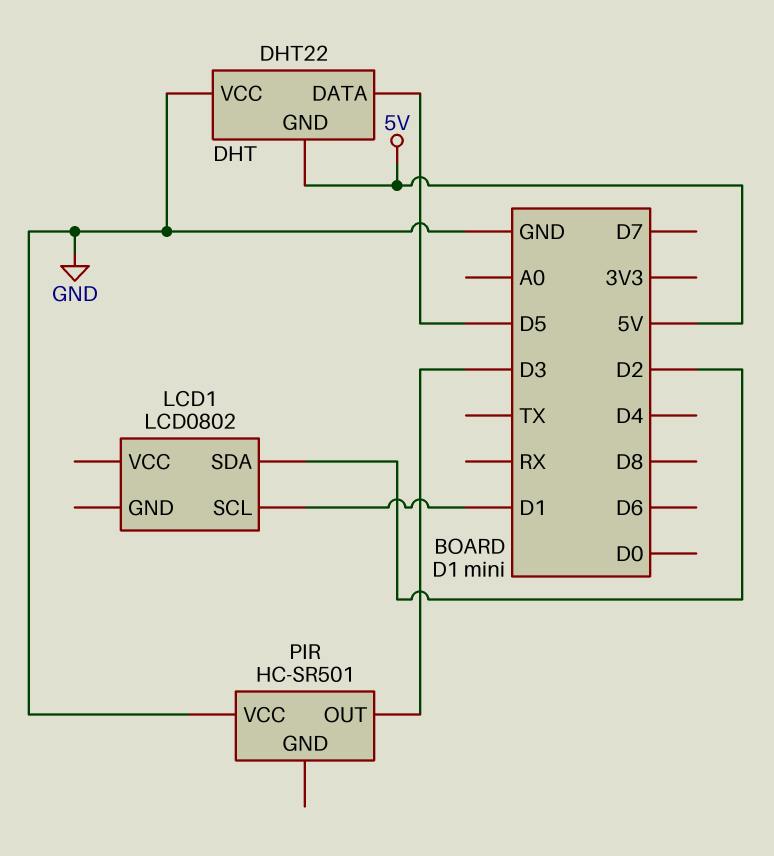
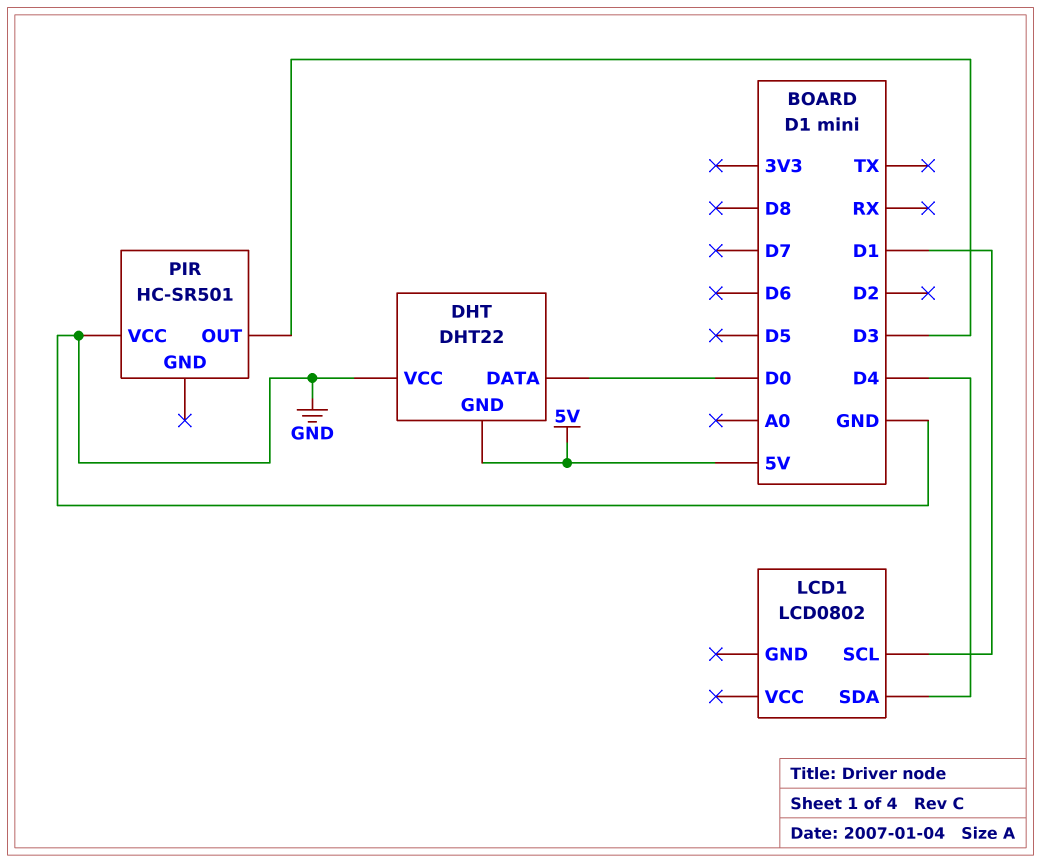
DHT pin DATA: D5 -> D0
LCD1 pin SDA: D2 -> D4

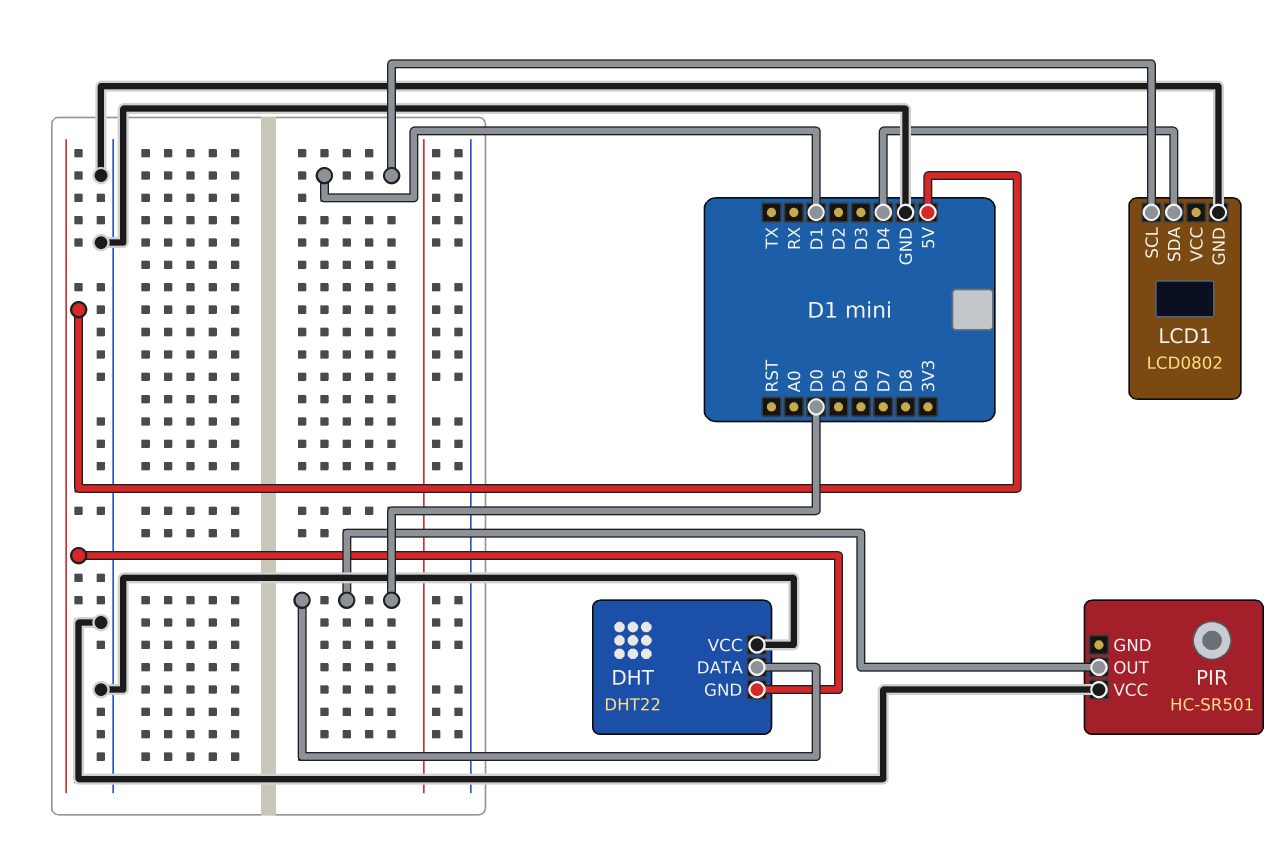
LCD1 pin GND: none -> GND
PIR pin OUT: D3 -> D0

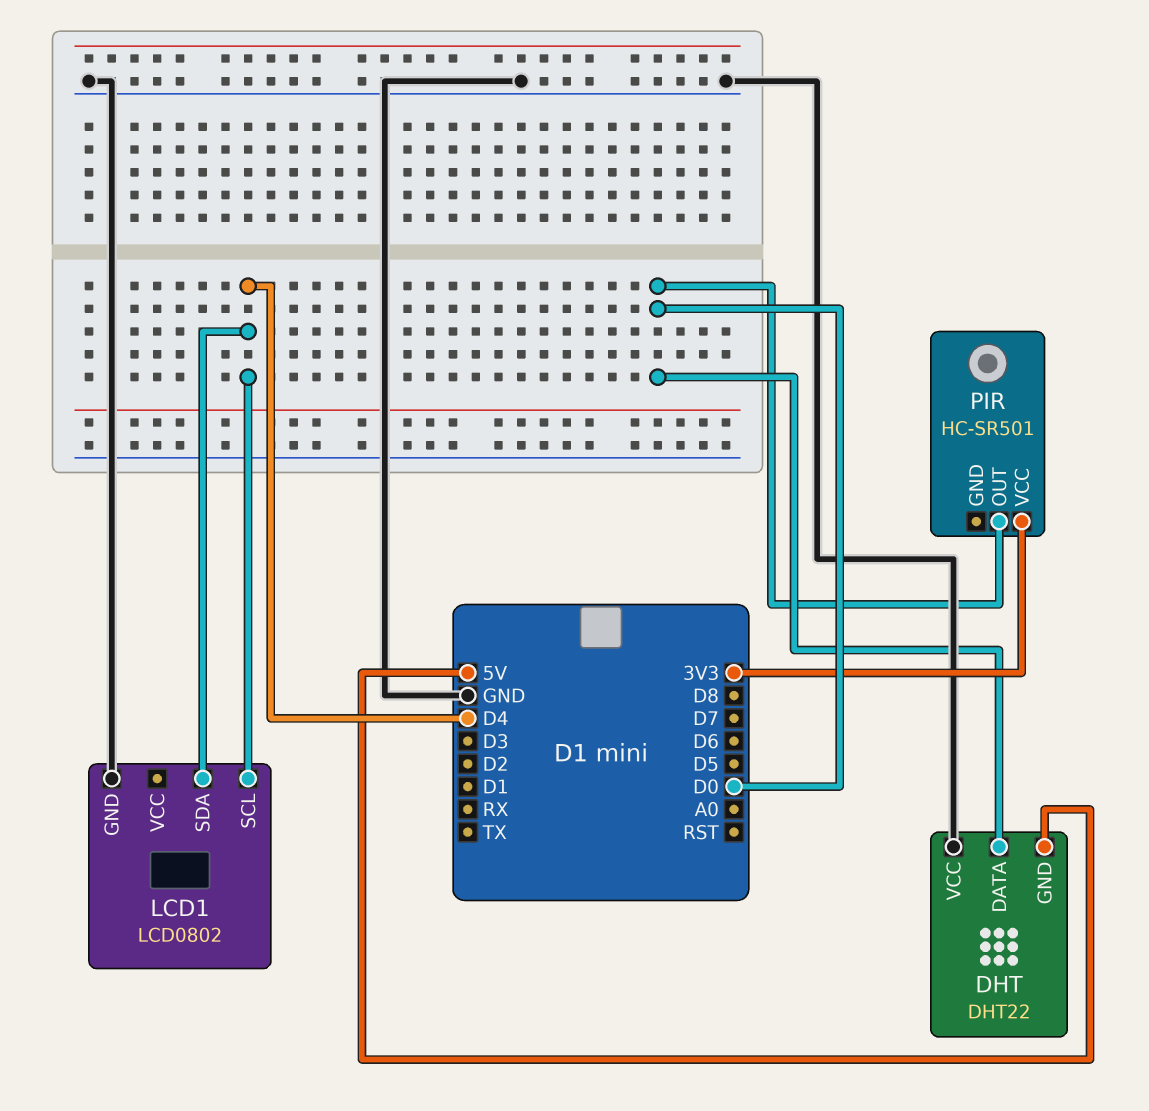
LCD1 pin SCL: D1 -> D4
PIR pin VCC: GND -> 3V3

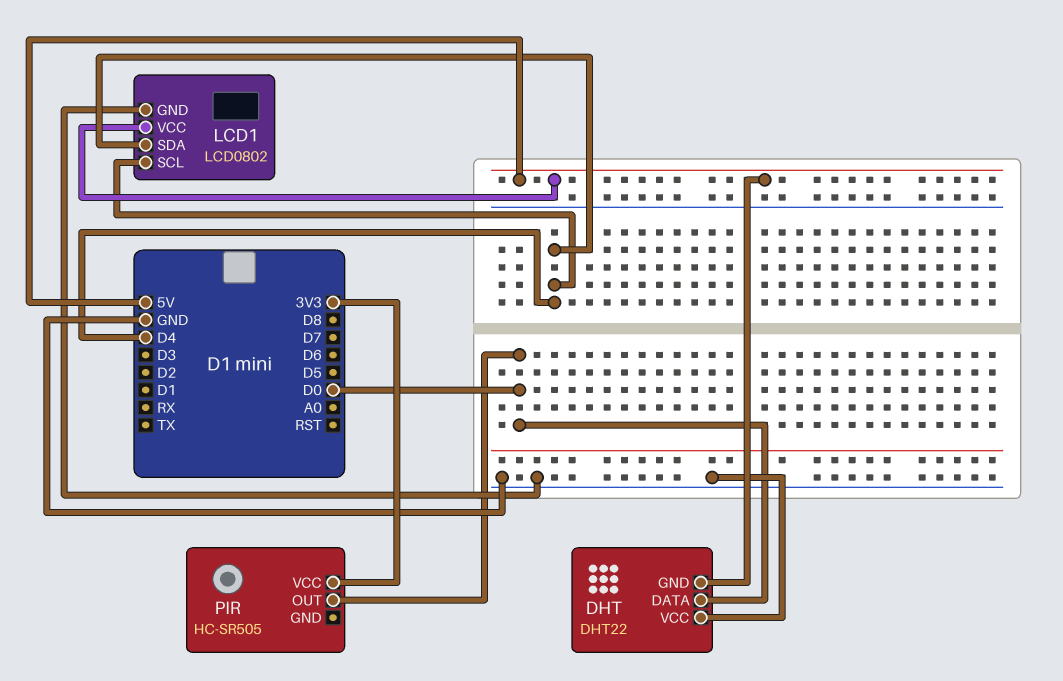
LCD1 pin VCC: none -> 5V
PIR: HC-SR501 -> HC-SR505

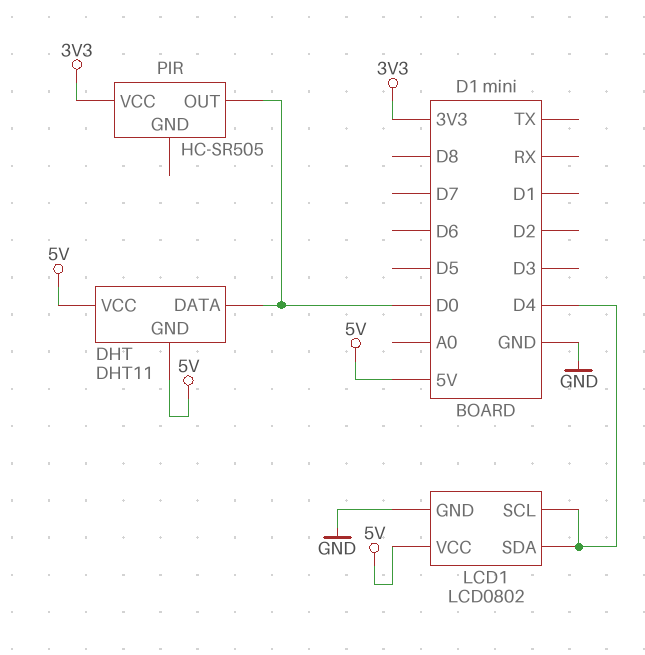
DHT: DHT22 -> DHT11
DHT pin VCC: GND -> 5V

